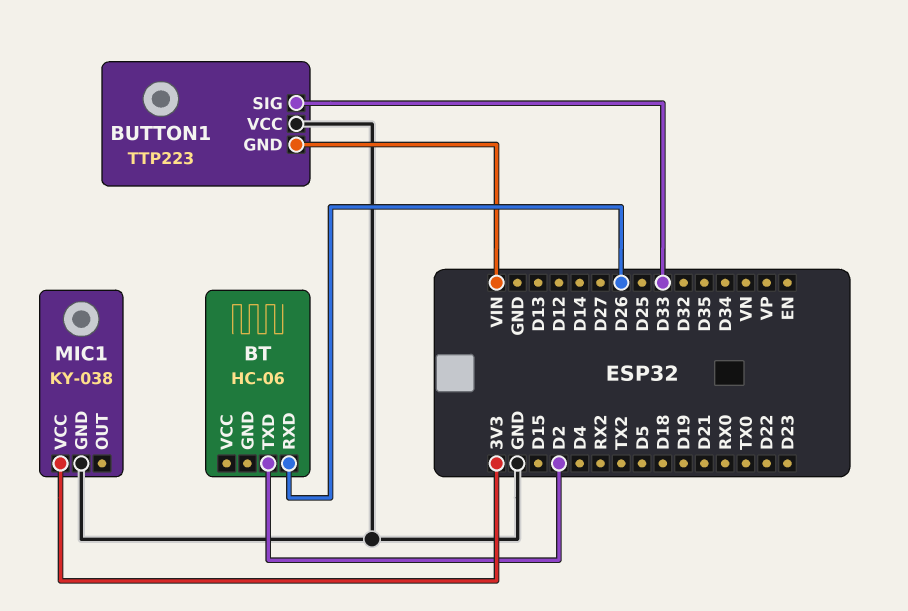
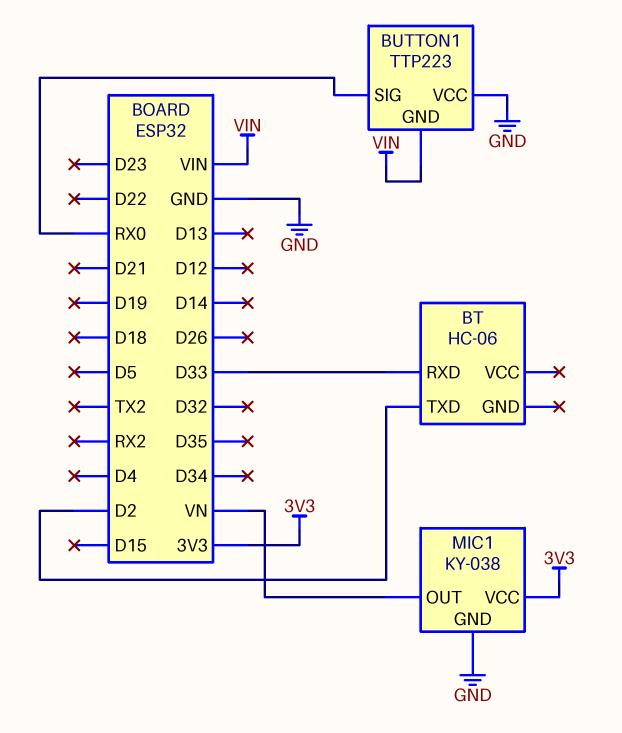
BT pin RXD: D26 -> D33
BUTTON1 pin SIG: D33 -> RX0
MIC1 pin OUT: none -> VN

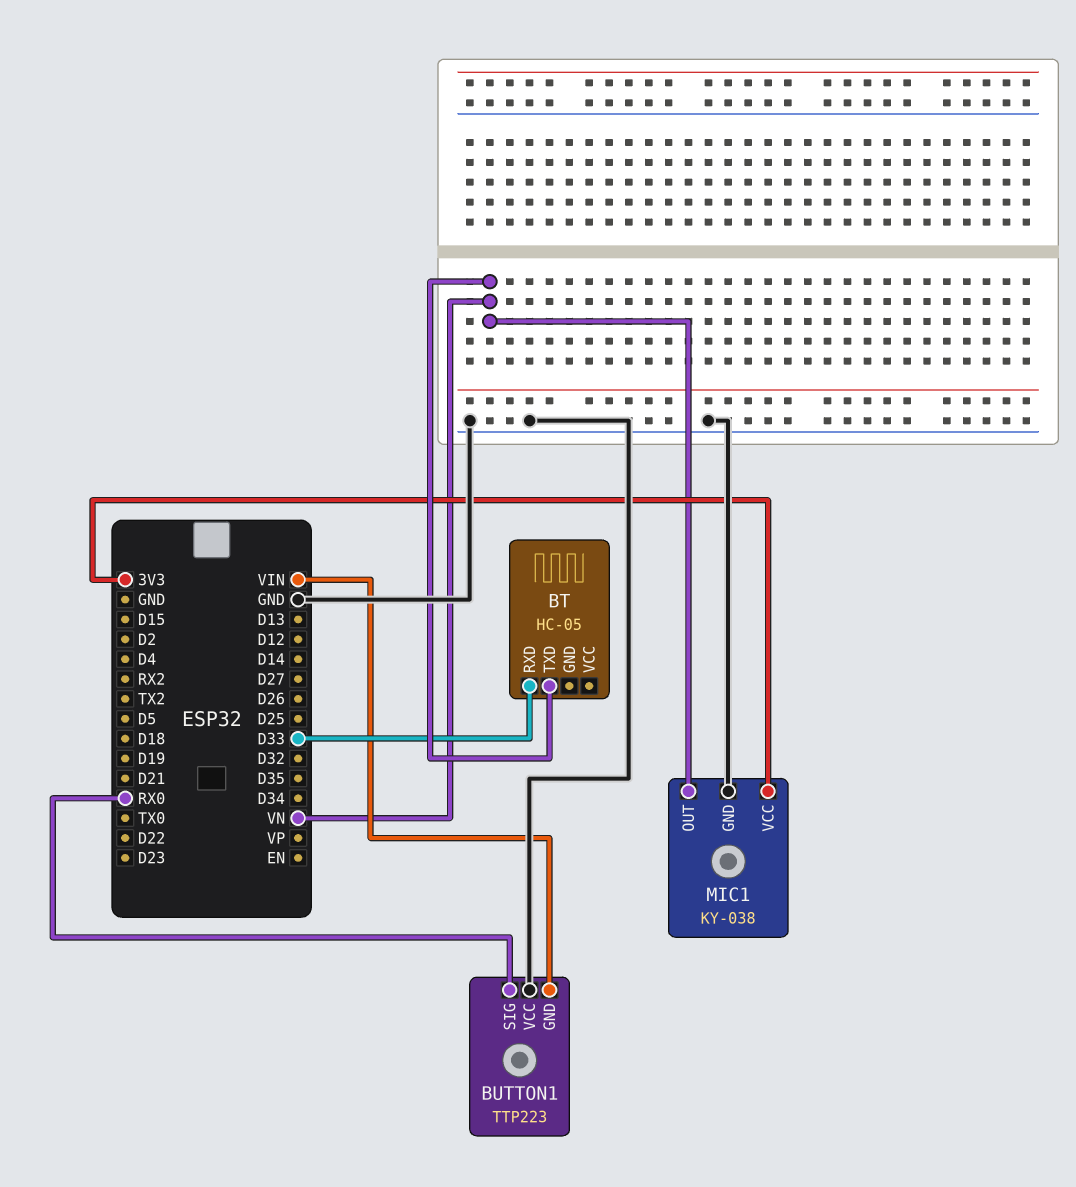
BT: HC-06 -> HC-05
BT pin TXD: D2 -> VN

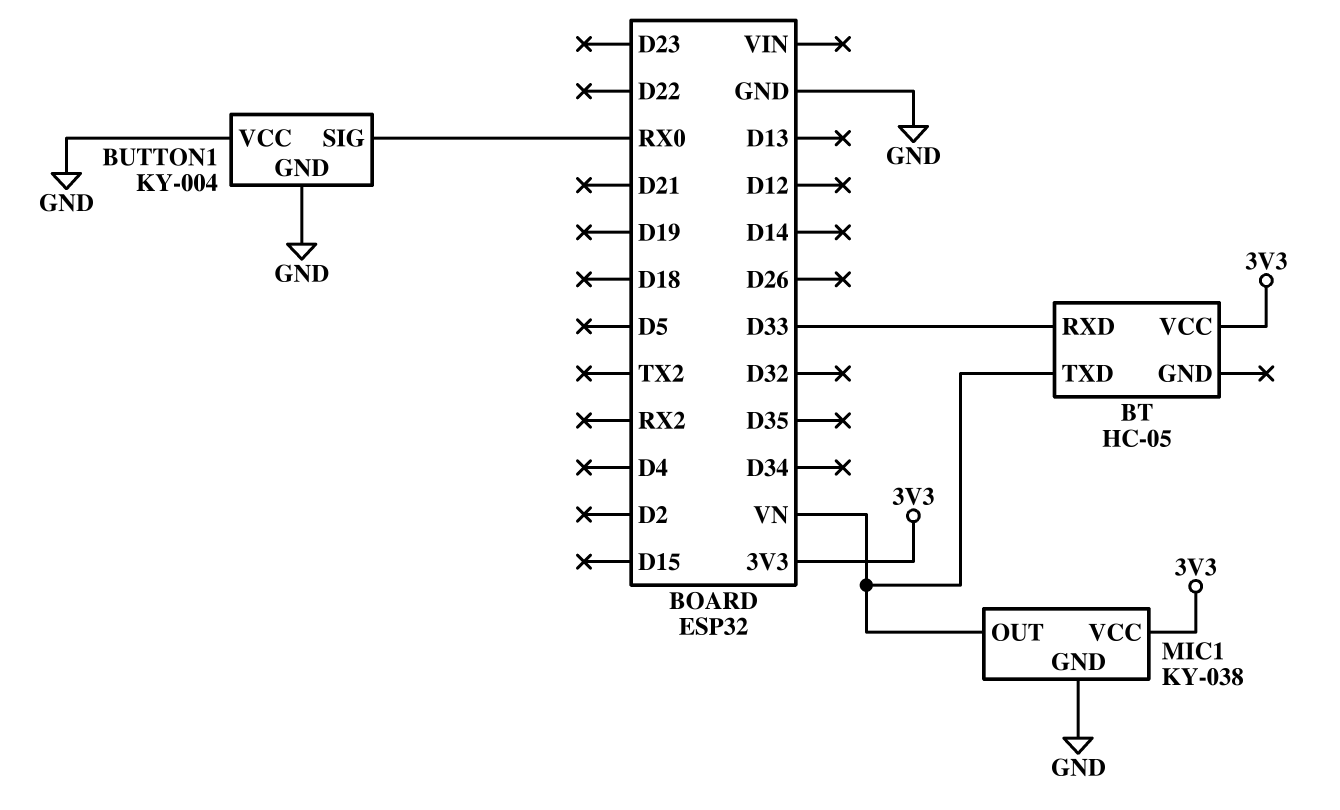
BT pin VCC: none -> 3V3
BUTTON1: TTP223 -> KY-004
BUTTON1 pin GND: VIN -> GND

